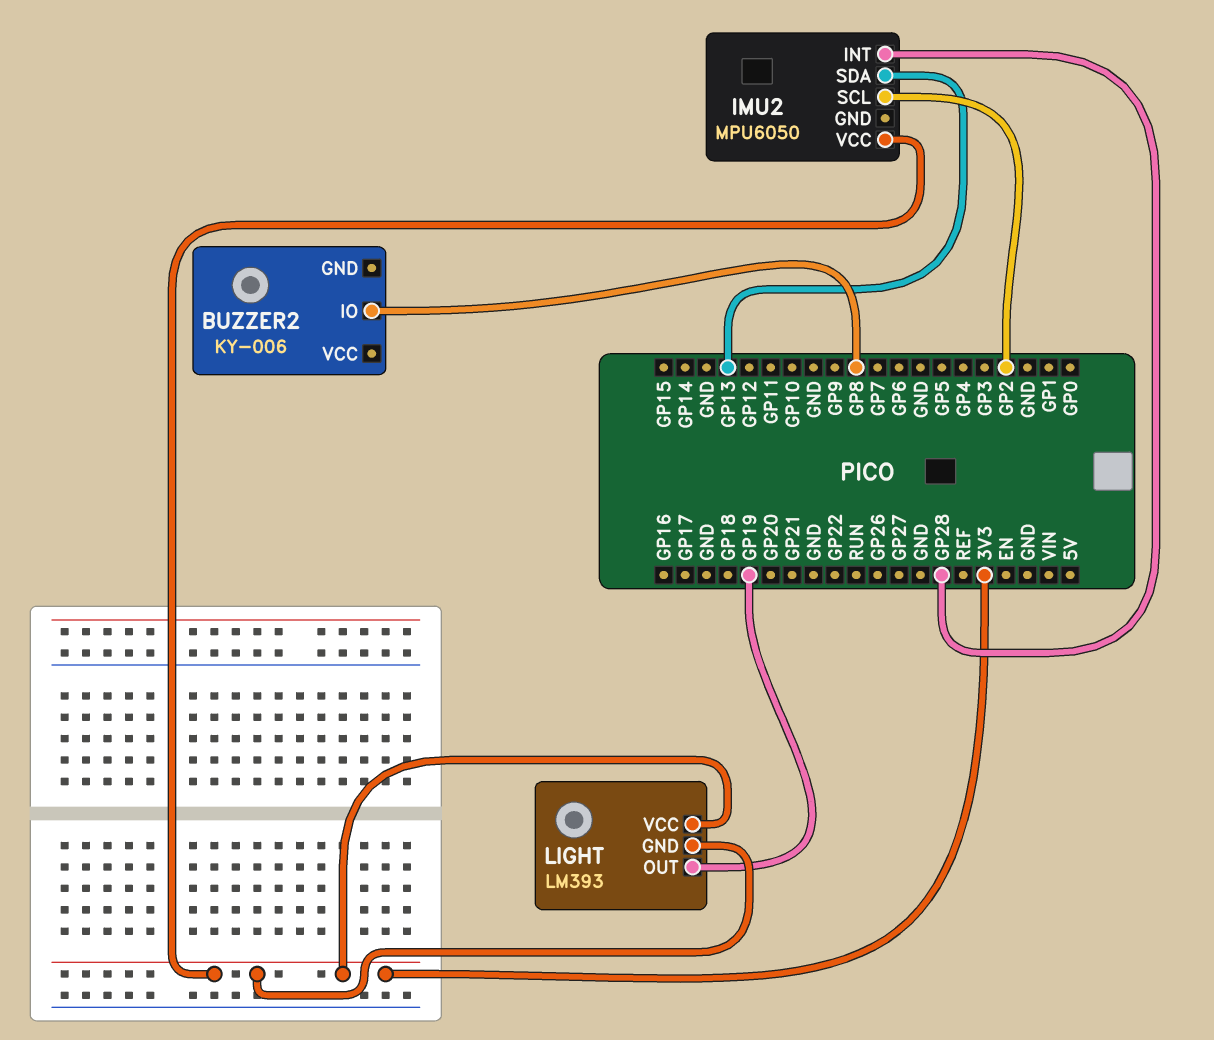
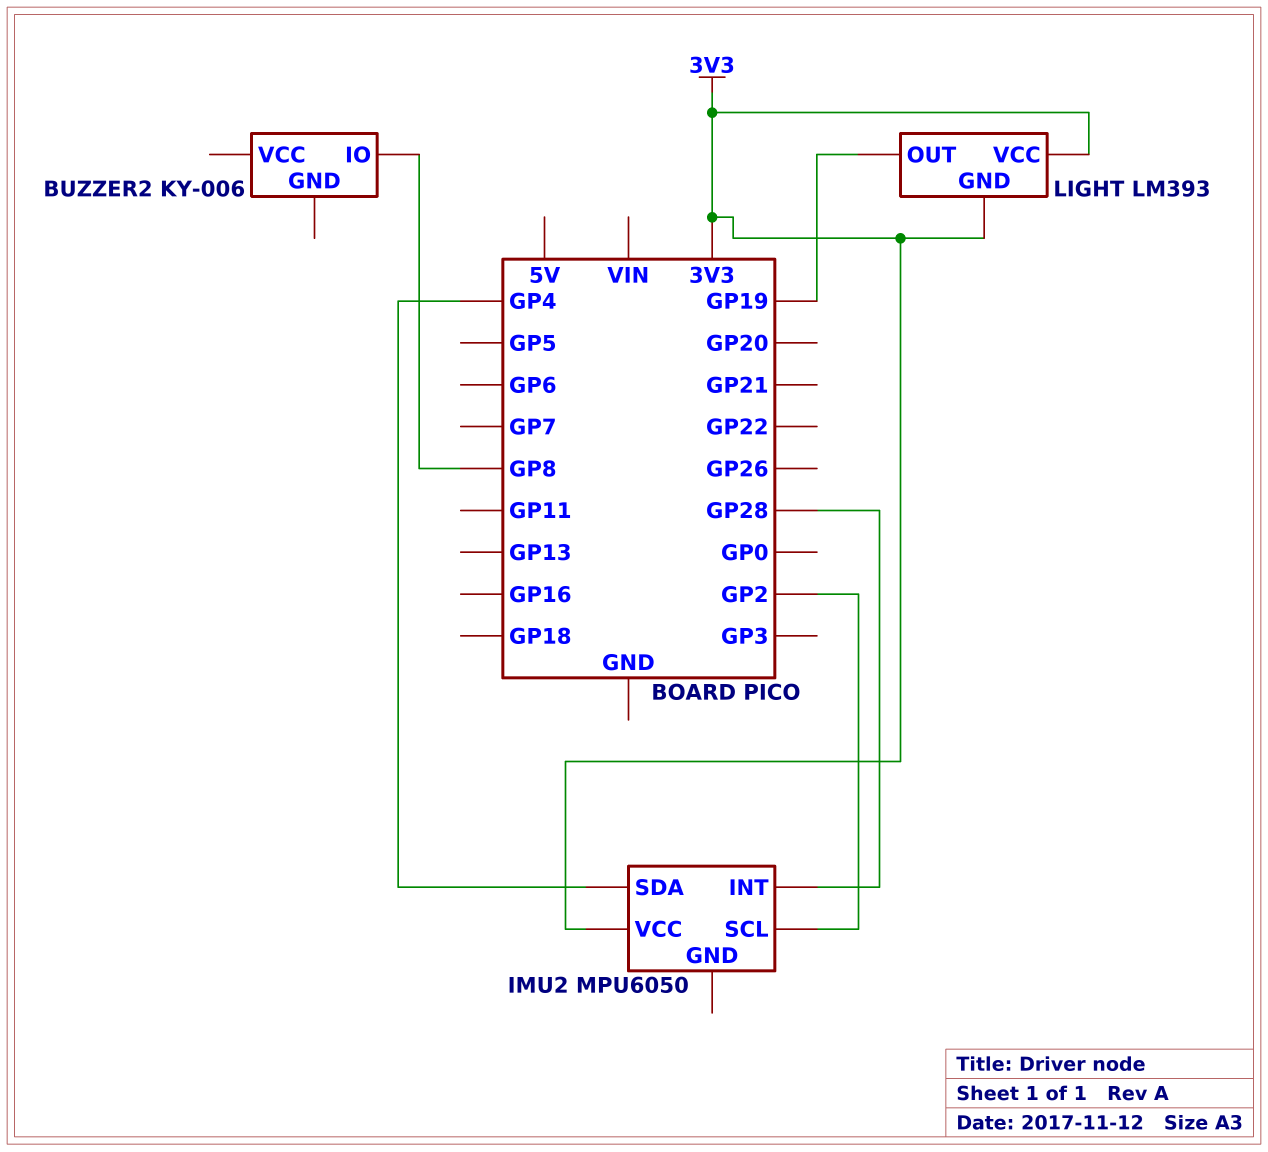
IMU2 pin SDA: GP13 -> GP4

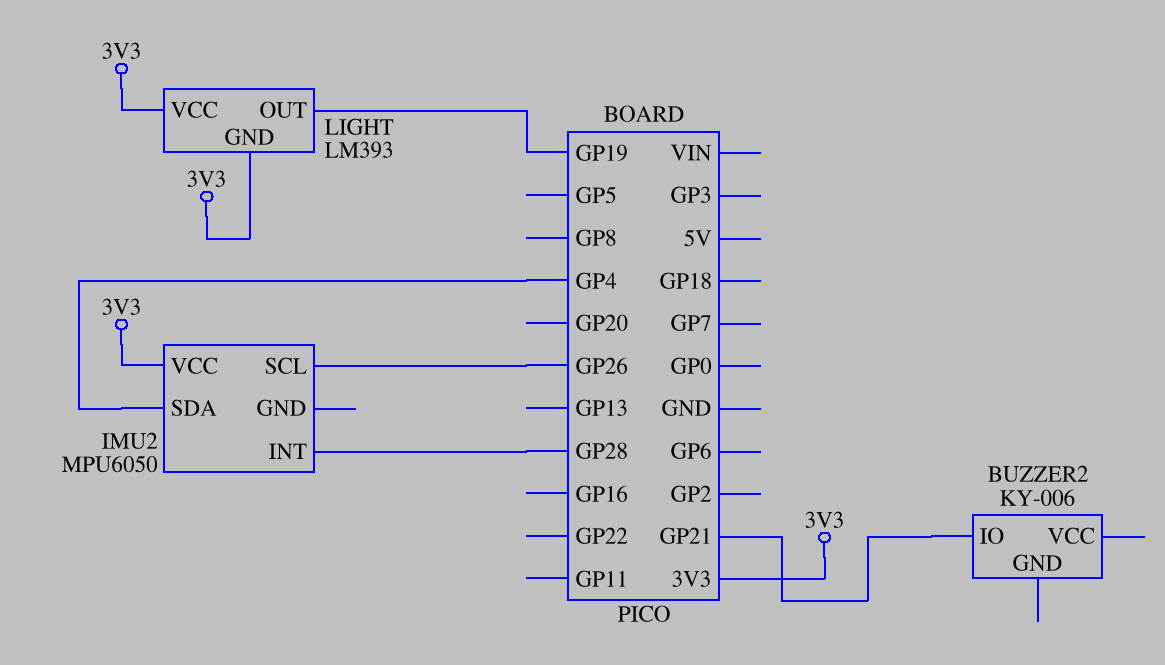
BUZZER2 pin IO: GP8 -> GP21
IMU2 pin SCL: GP2 -> GP26

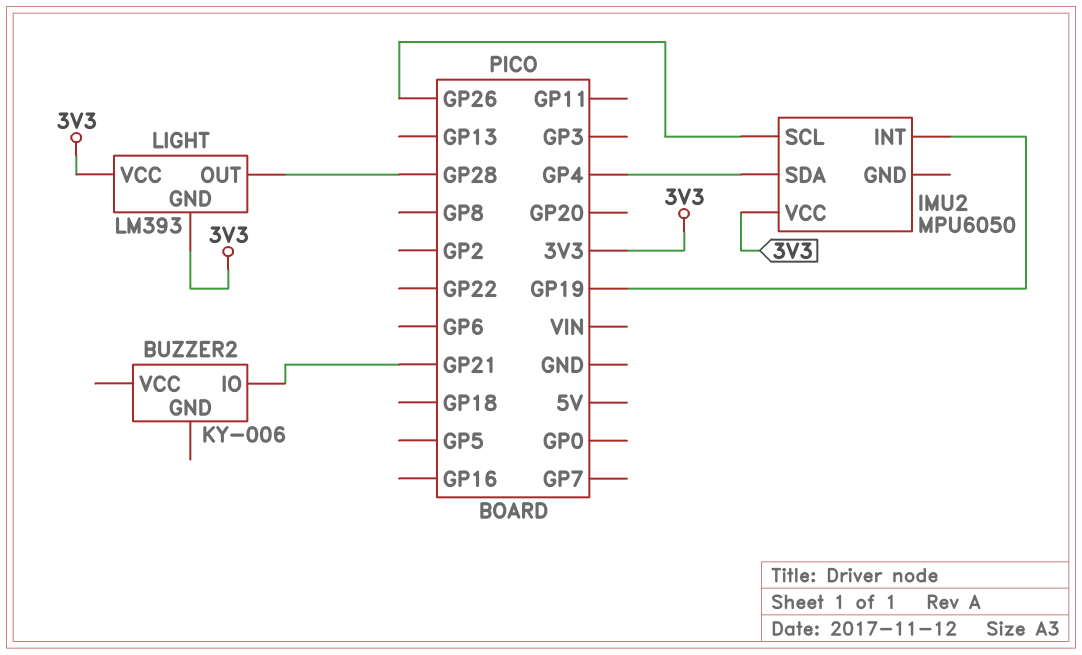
IMU2 pin INT: GP28 -> GP19
LIGHT pin OUT: GP19 -> GP28

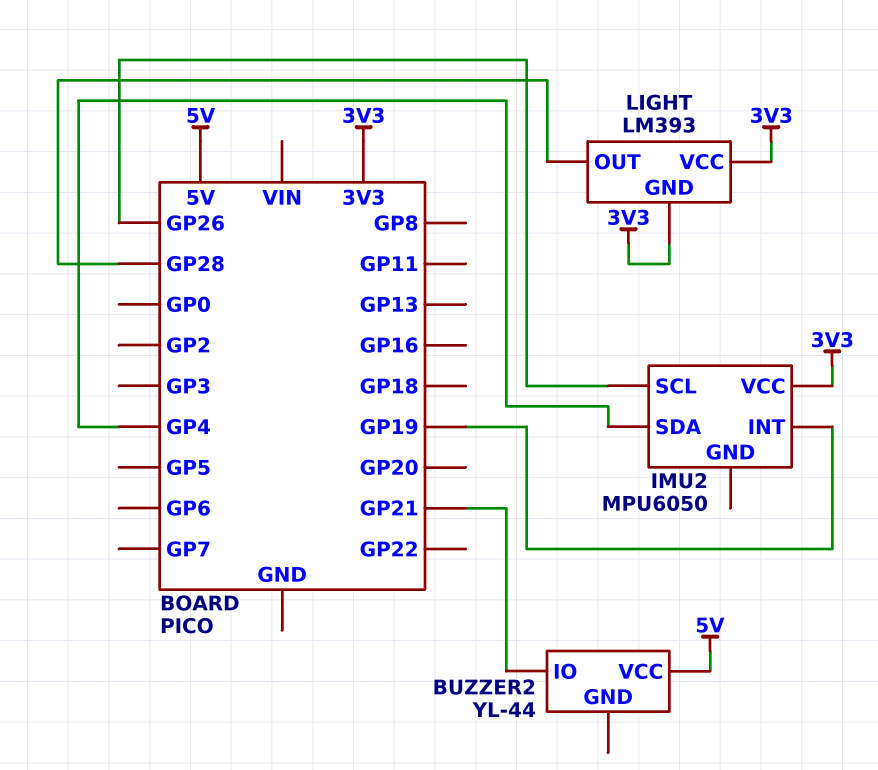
BUZZER2: KY-006 -> YL-44
BUZZER2 pin VCC: none -> 5V

